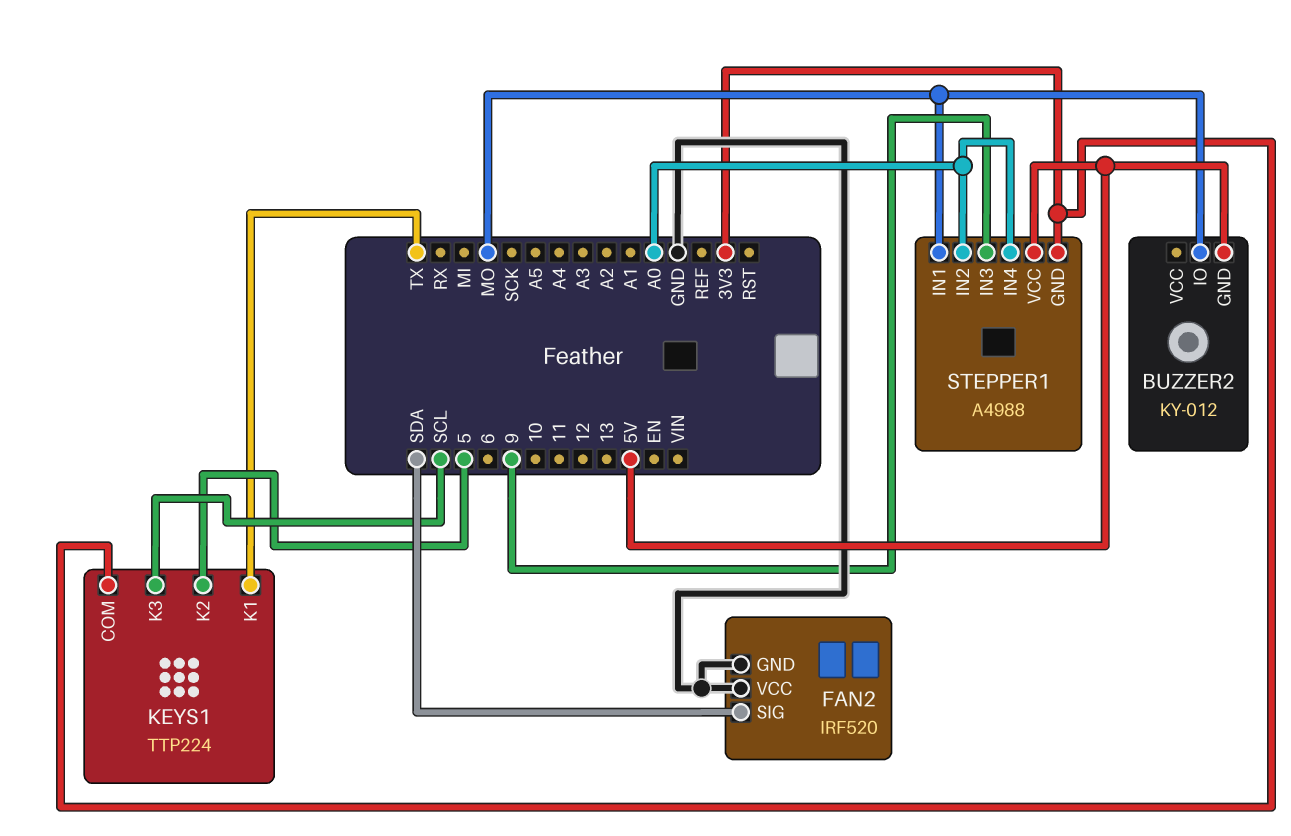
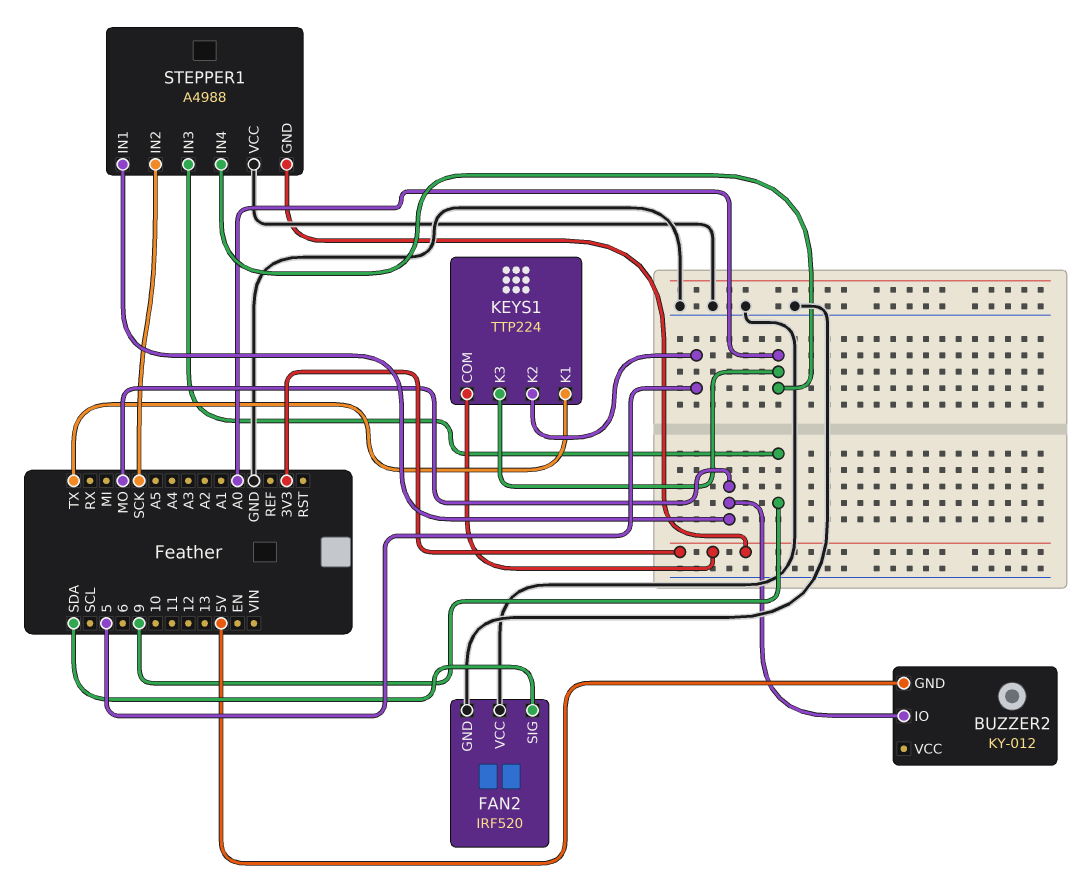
KEYS1 pin K3: SCL -> A0
STEPPER1 pin IN2: A0 -> SCK
STEPPER1 pin VCC: 5V -> GND

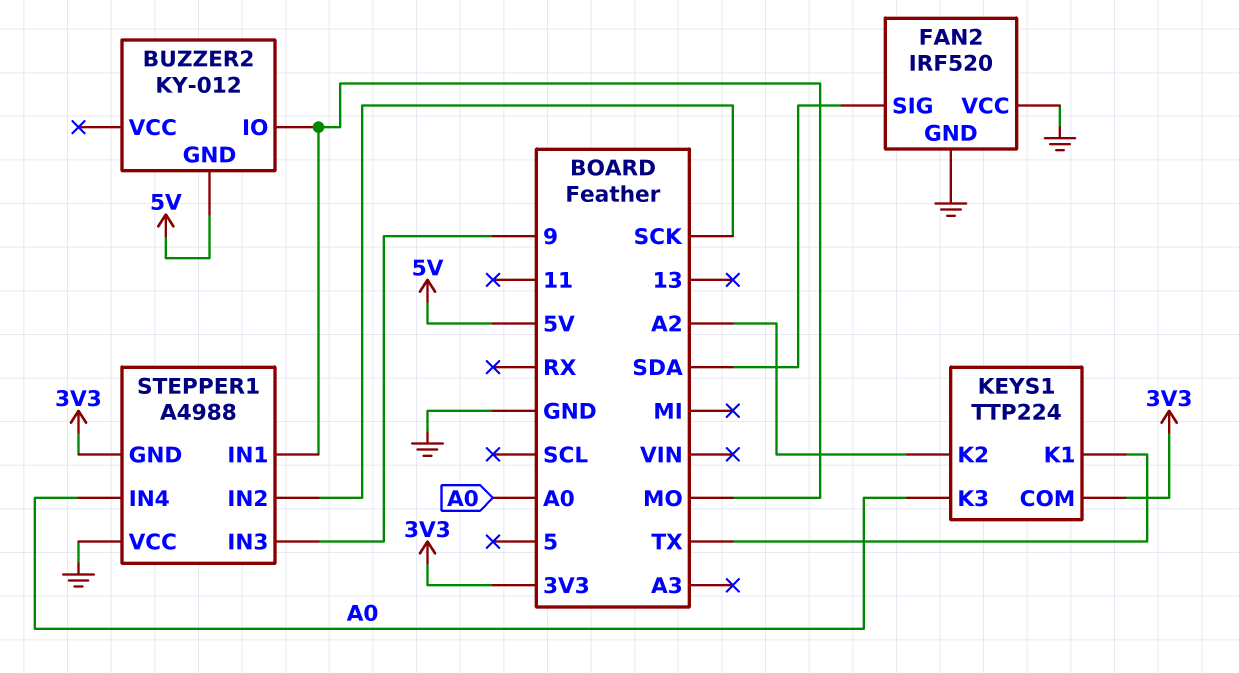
KEYS1 pin K2: 5 -> A2

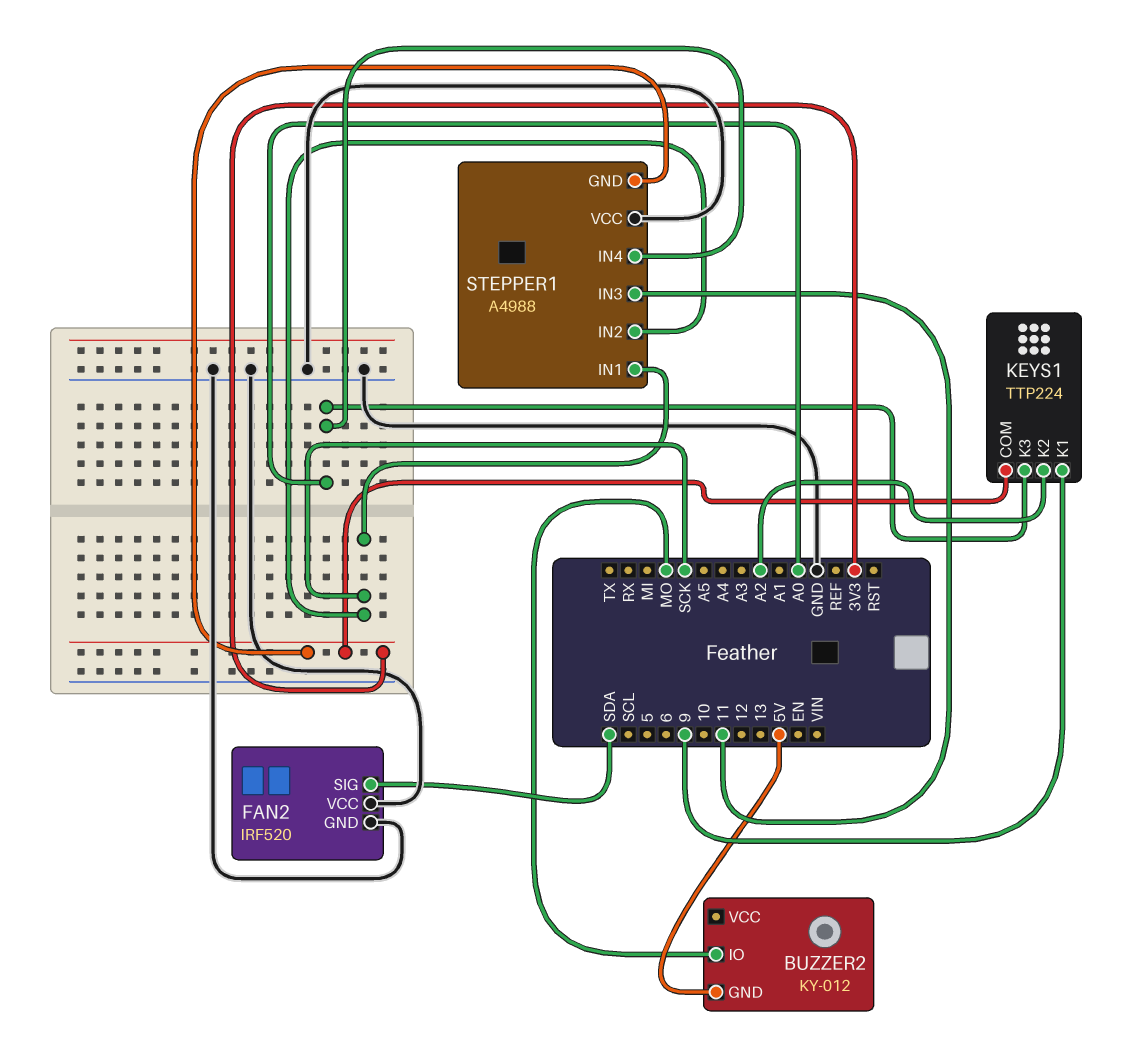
KEYS1 pin K1: TX -> 9
STEPPER1 pin IN1: MO -> SCK
STEPPER1 pin IN3: 9 -> 11

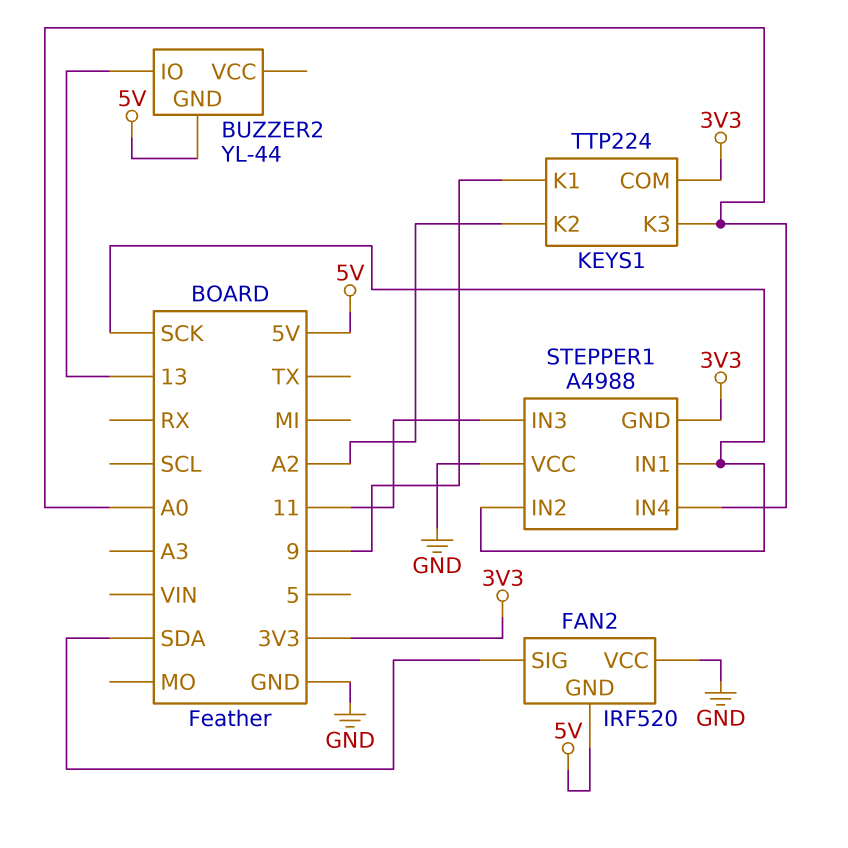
BUZZER2: KY-012 -> YL-44
BUZZER2 pin IO: MO -> 13
FAN2 pin GND: GND -> 5V

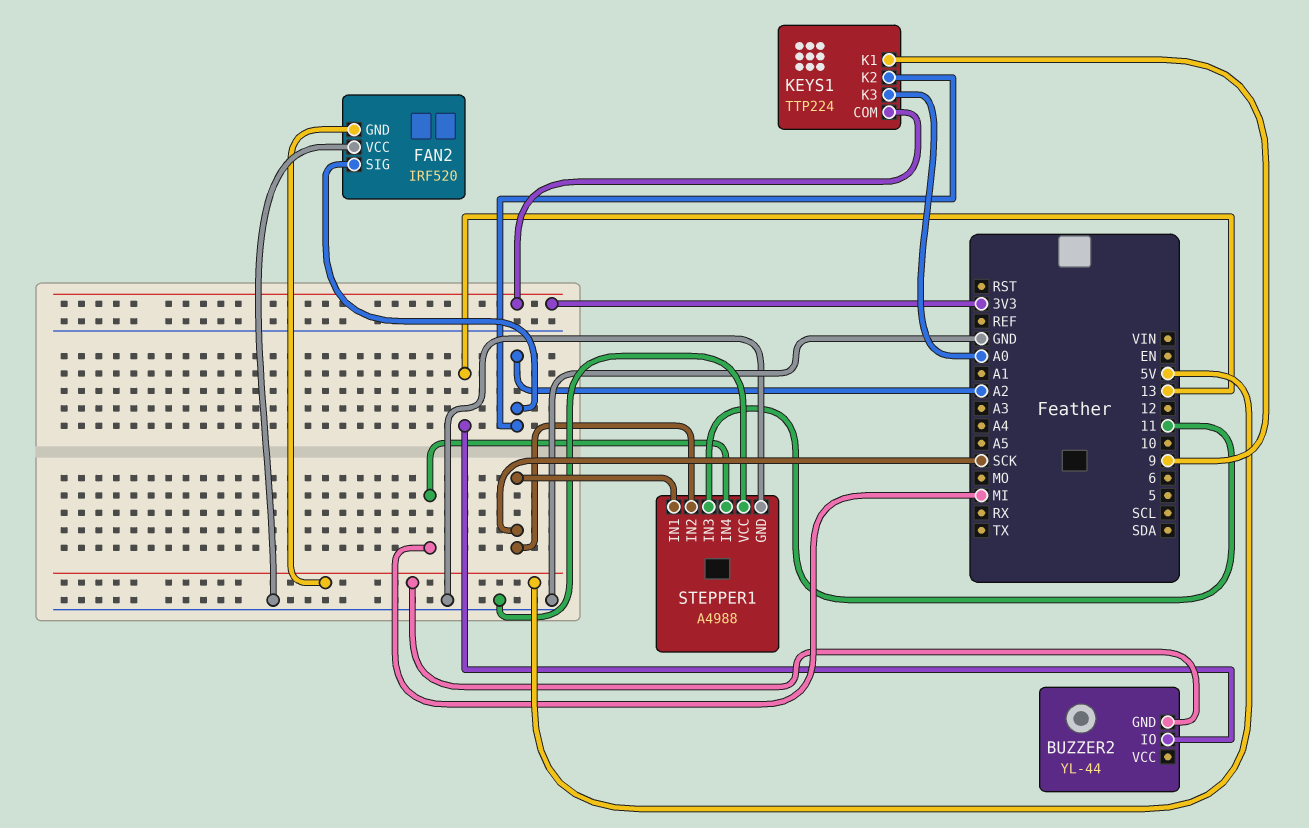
FAN2 pin SIG: SDA -> A2
STEPPER1 pin GND: 3V3 -> GND
STEPPER1 pin IN4: A0 -> MI

